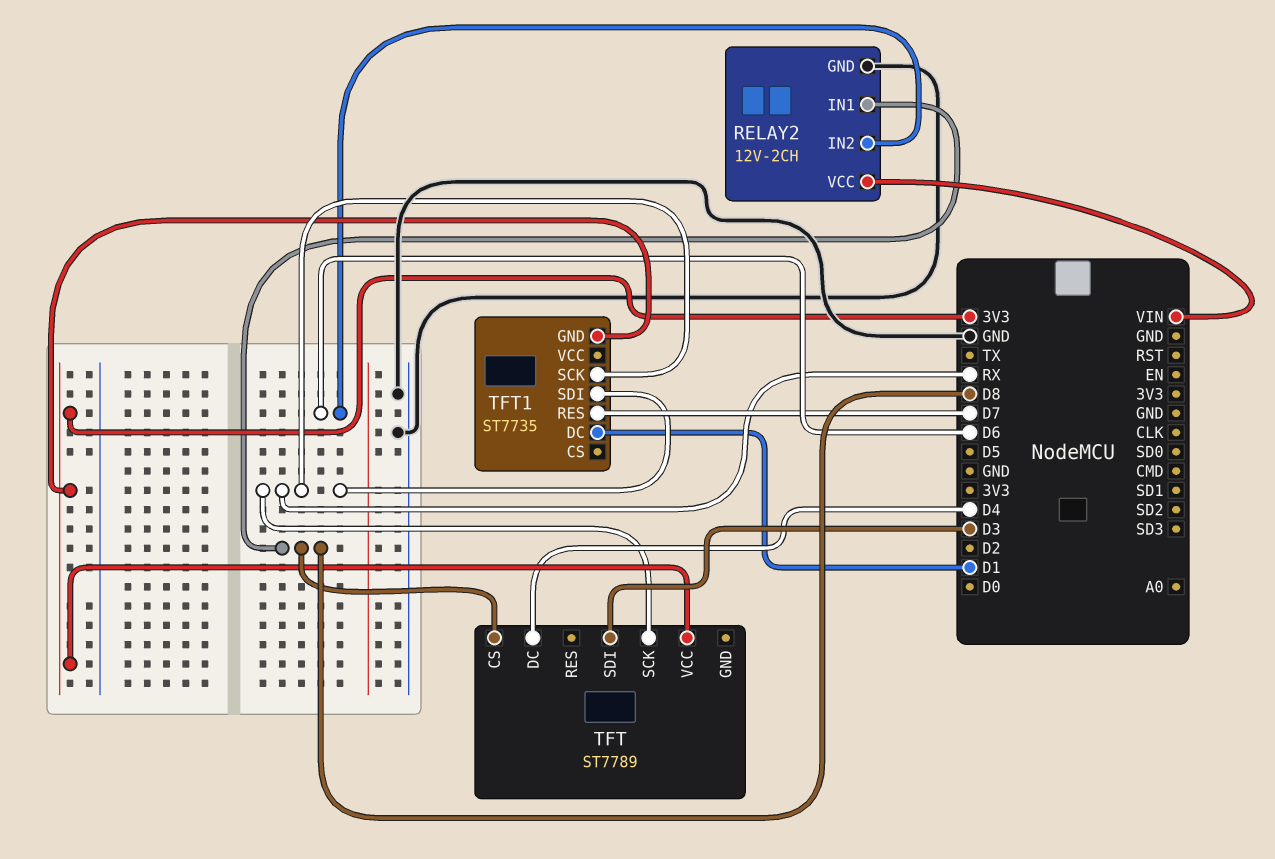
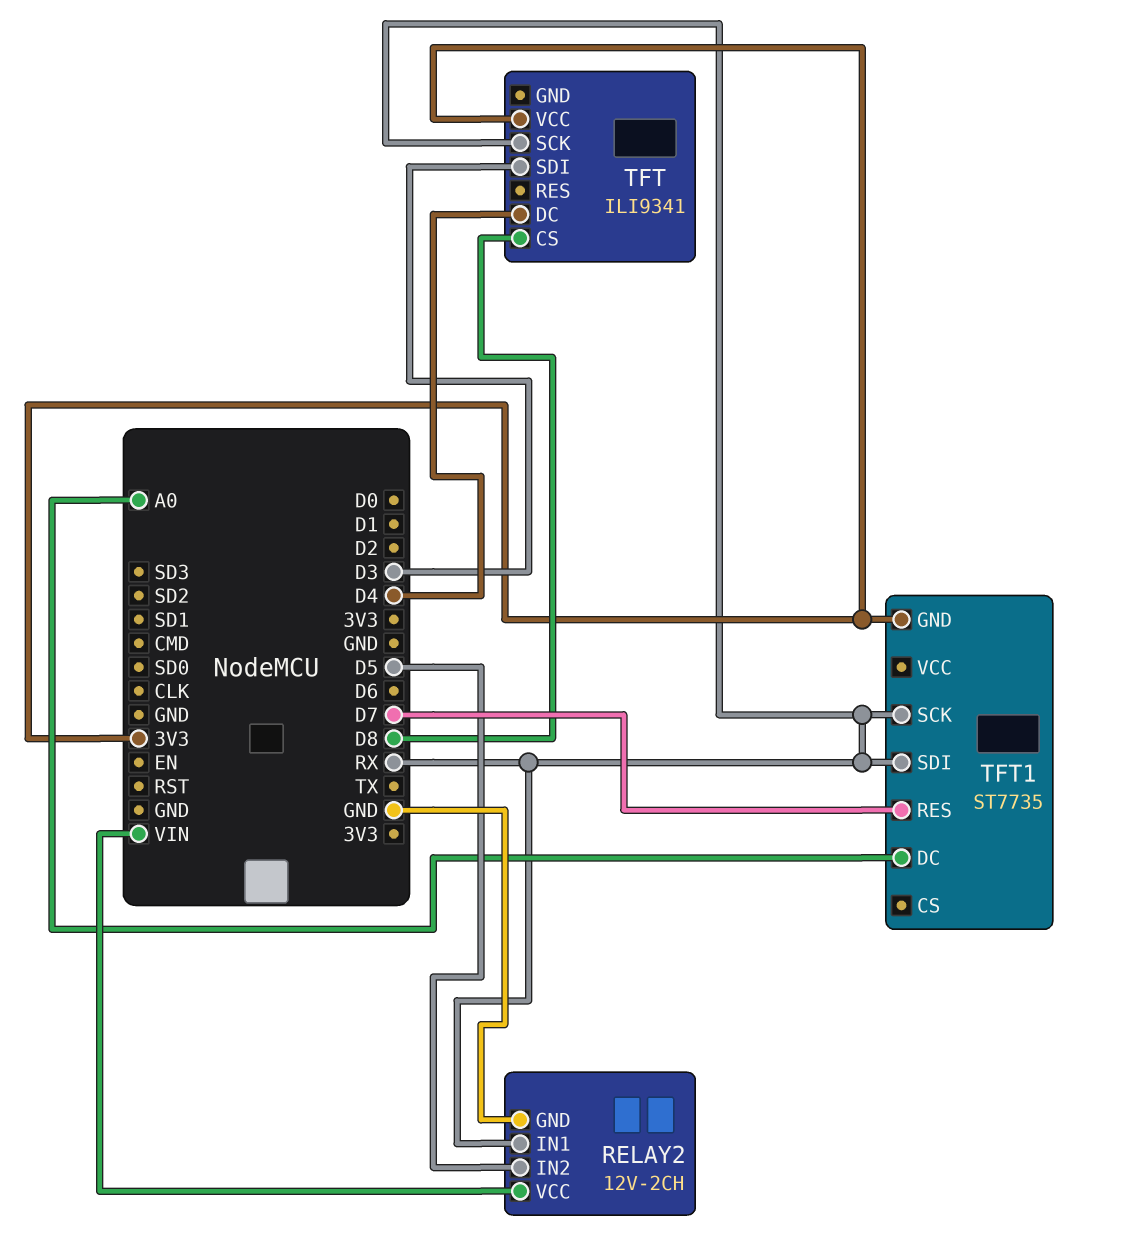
RELAY2 pin IN1: D8 -> RX
RELAY2 pin IN2: D6 -> D5
TFT: ST7789 -> ILI9341
TFT1 pin DC: D1 -> A0

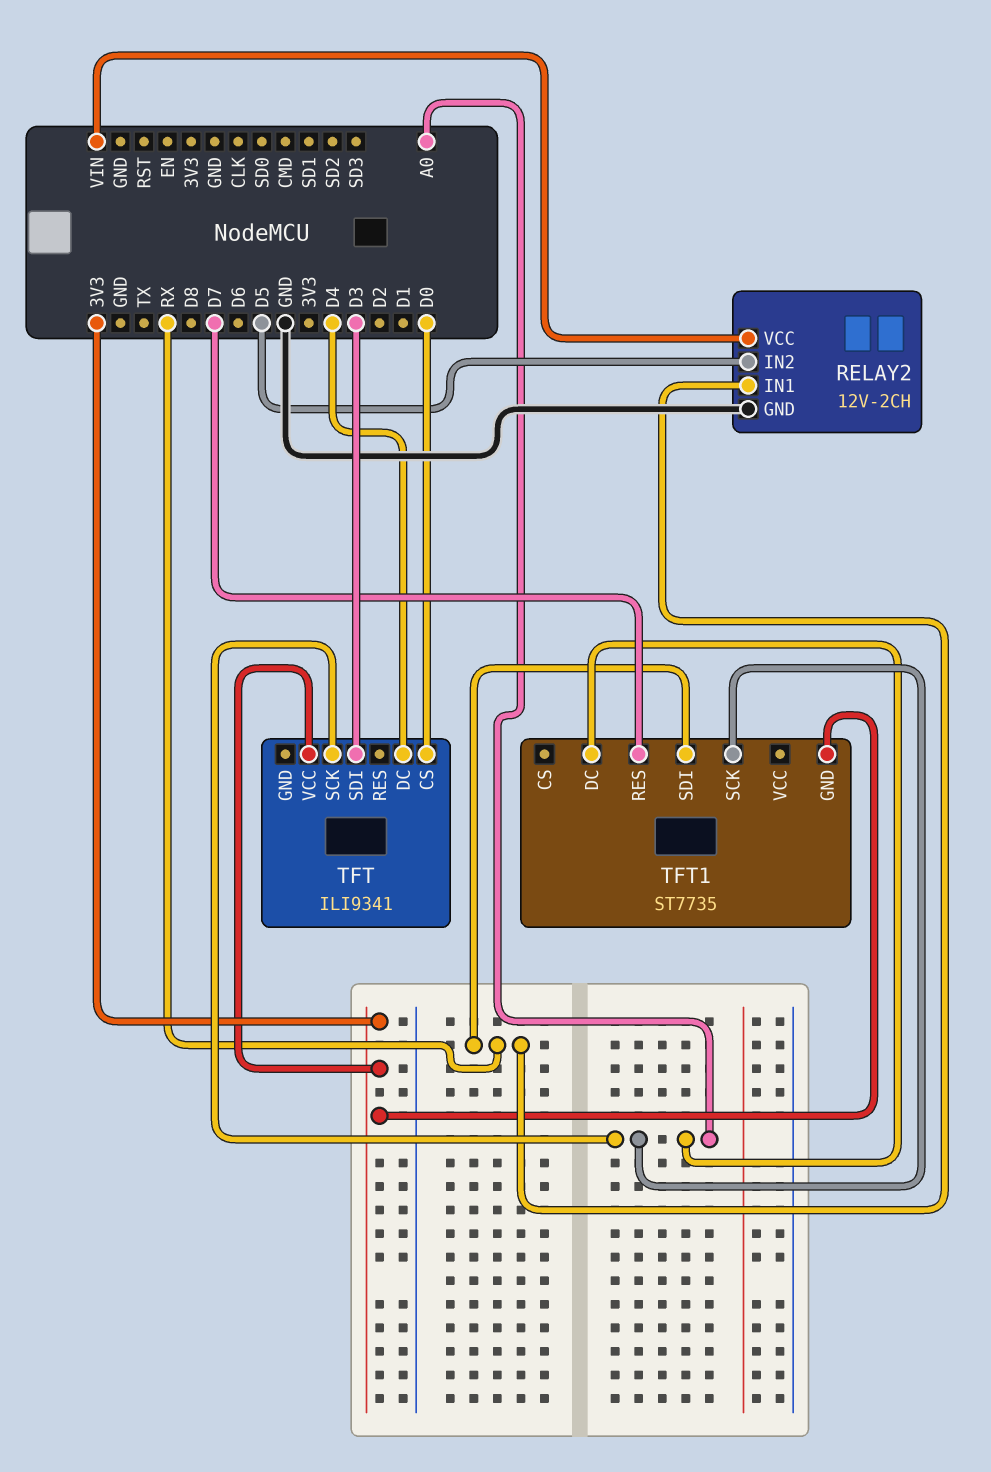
TFT pin CS: D8 -> D0
TFT pin SCK: RX -> A0
TFT1 pin SCK: RX -> A0

